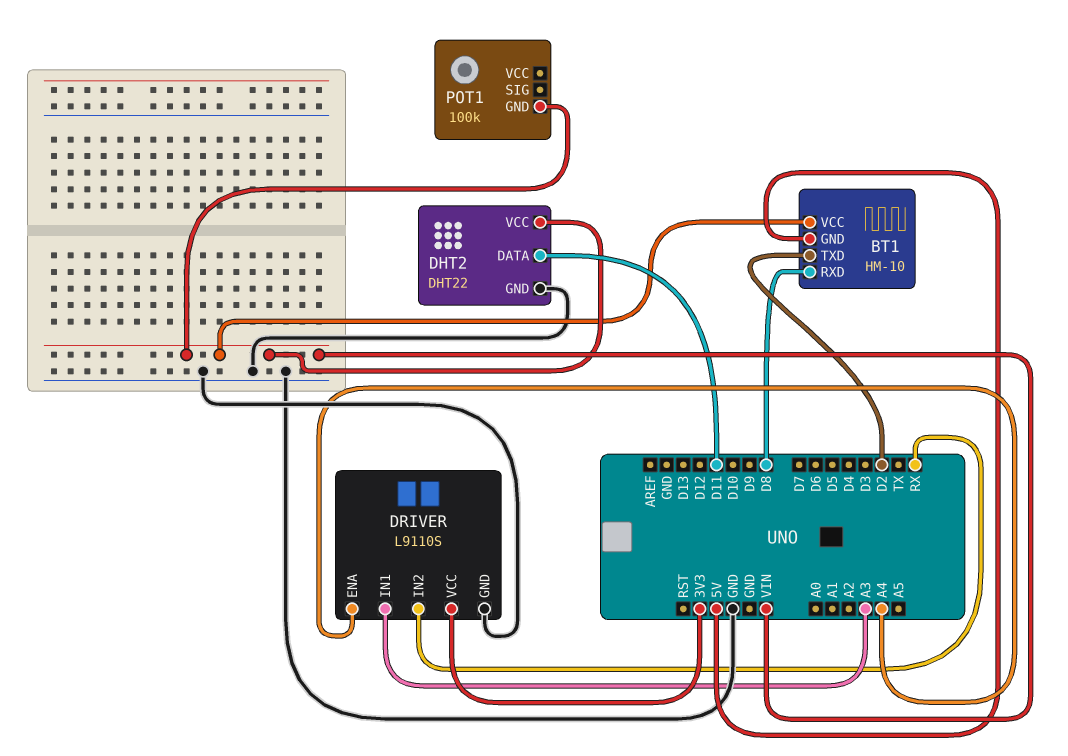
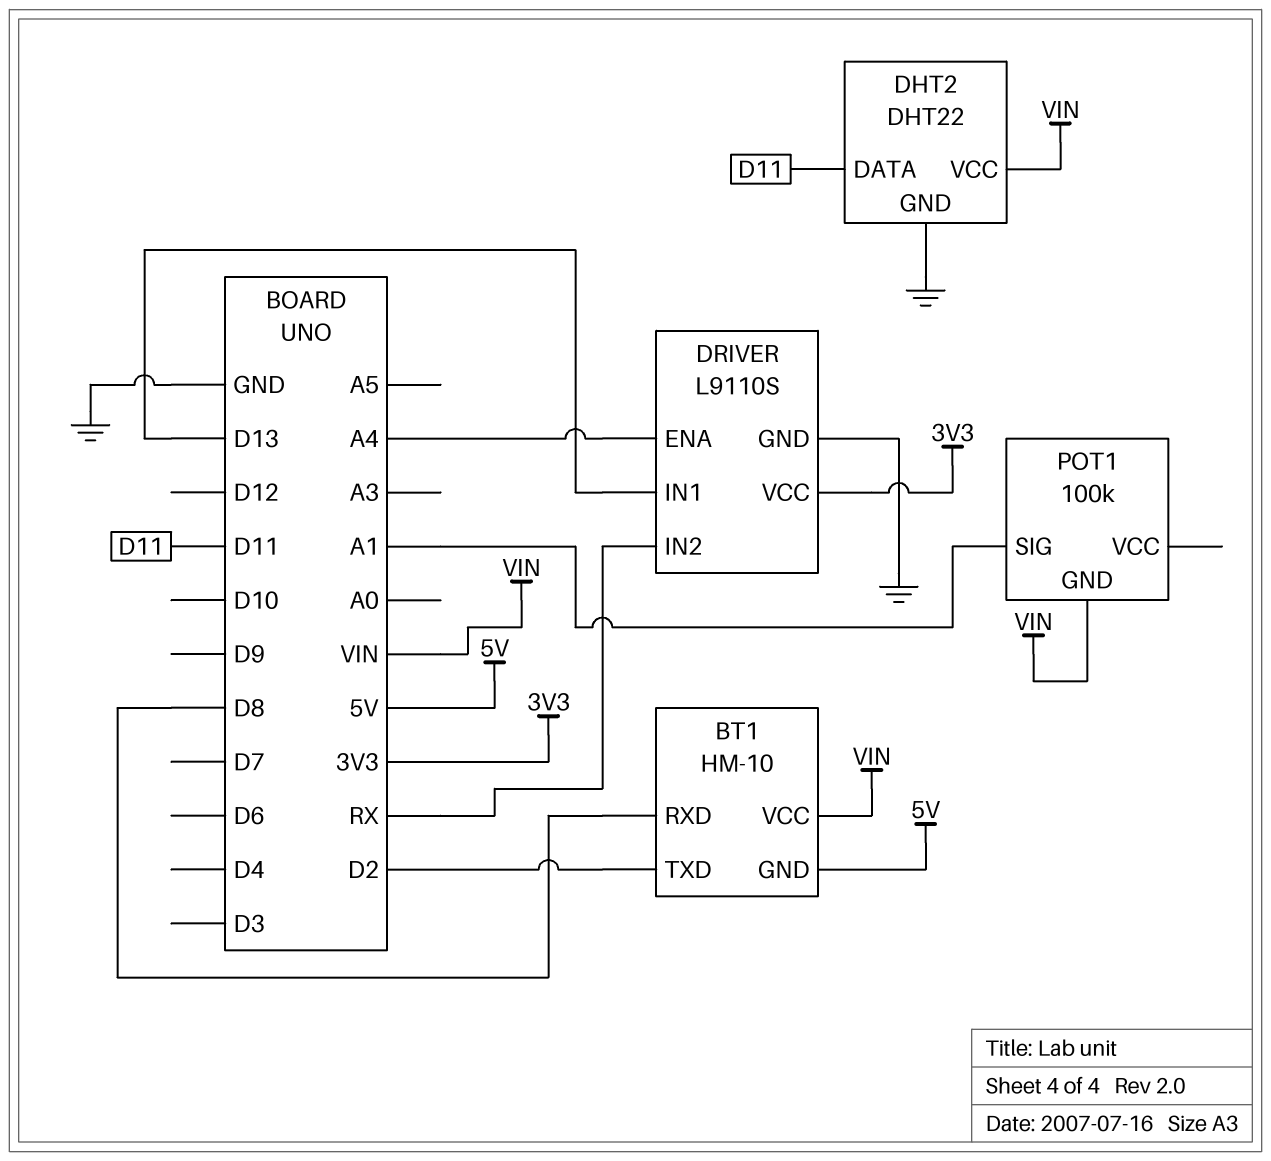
DRIVER pin IN1: A3 -> D13
POT1 pin SIG: none -> A1

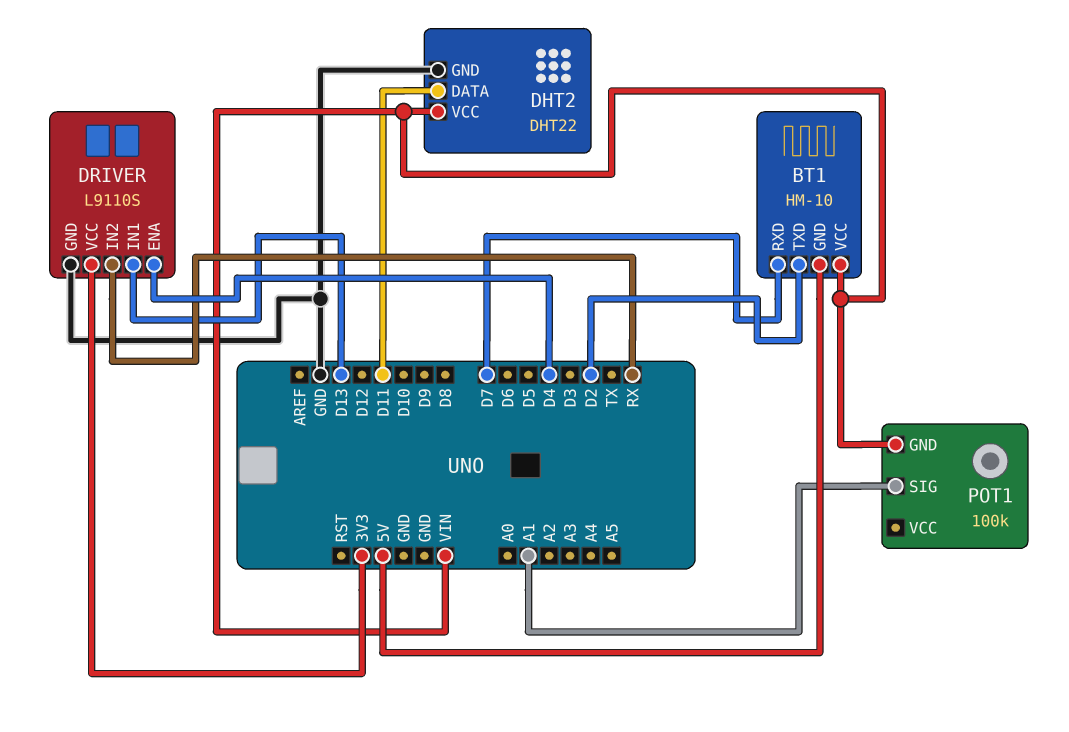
BT1 pin RXD: D8 -> D7
DRIVER pin ENA: A4 -> D4

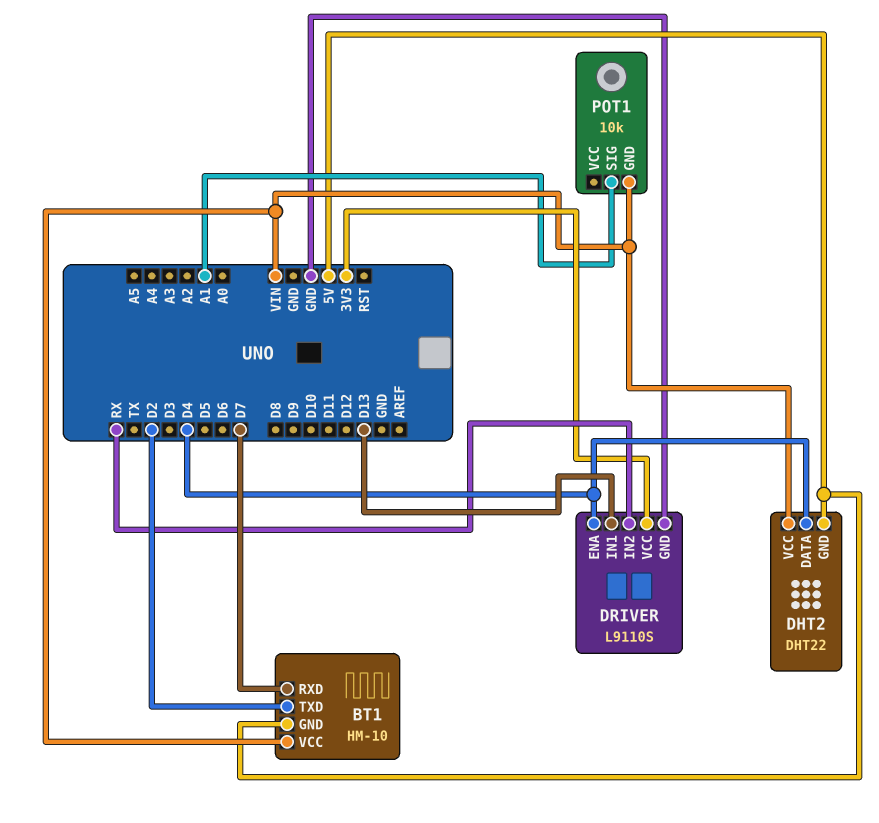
DHT2 pin DATA: D11 -> D4
DHT2 pin GND: GND -> 5V
POT1: 100k -> 10k

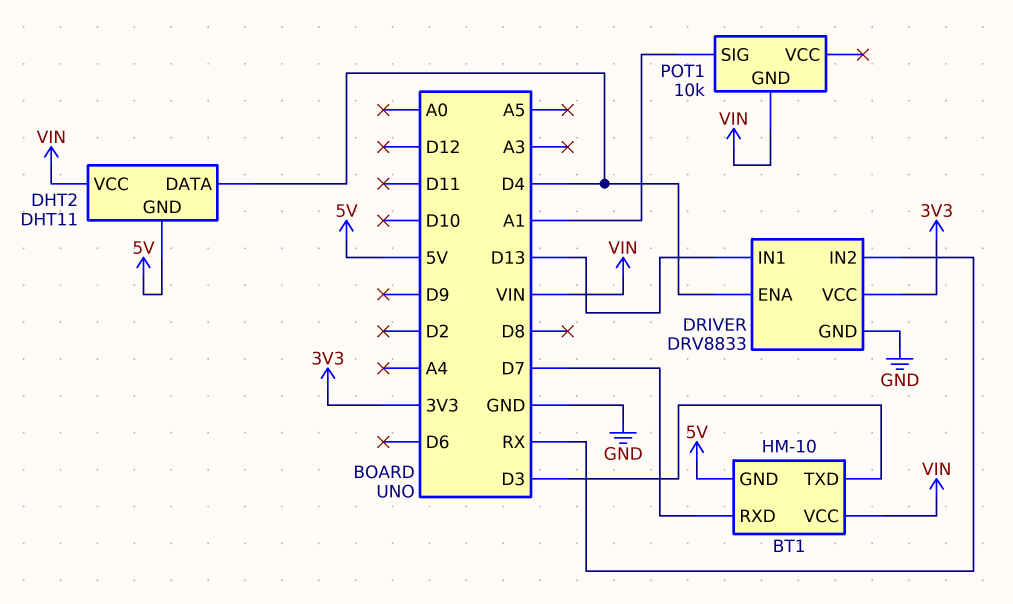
BT1 pin TXD: D2 -> D3
DHT2: DHT22 -> DHT11
DRIVER: L9110S -> DRV8833

